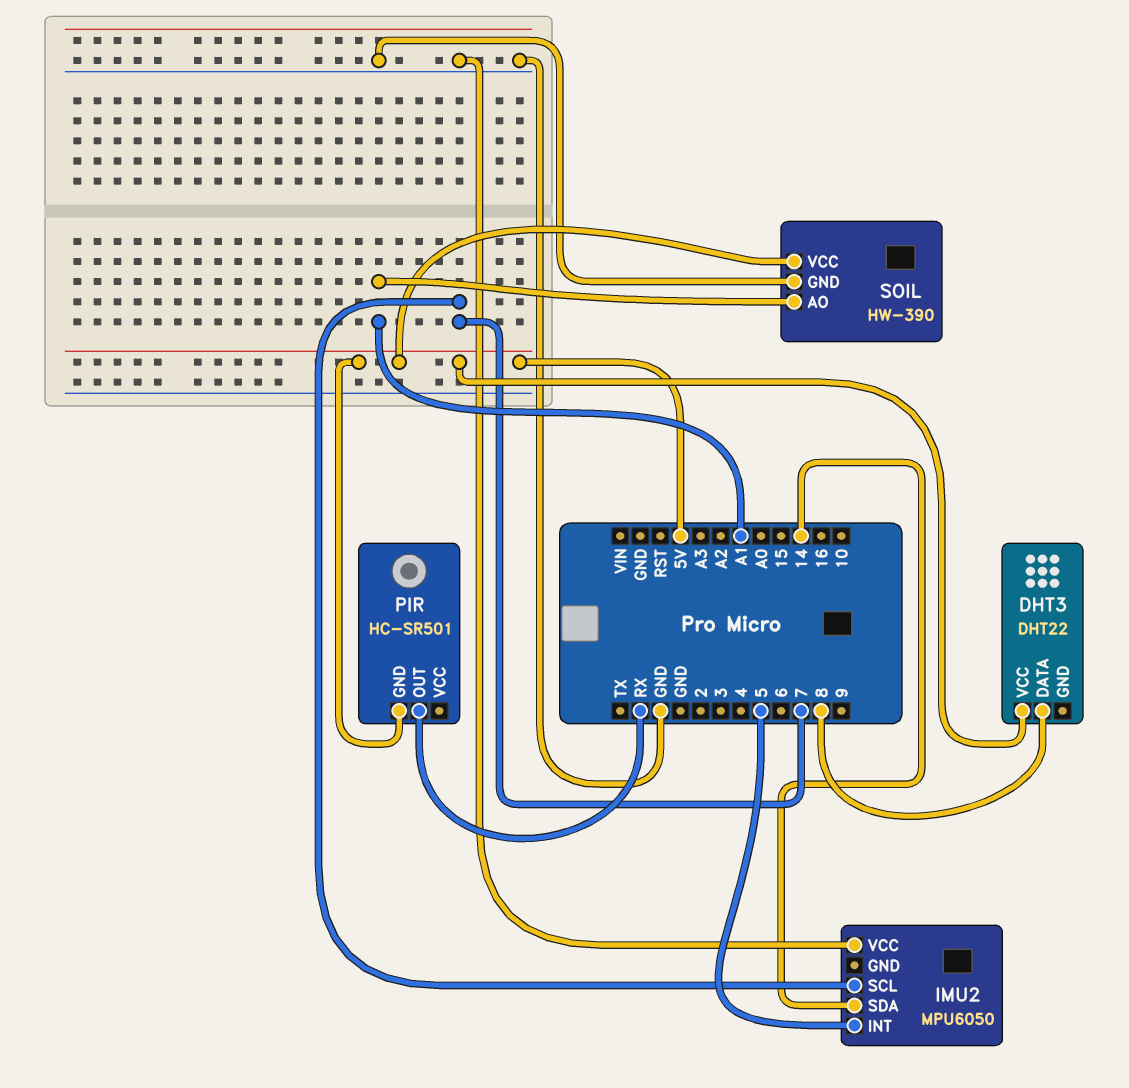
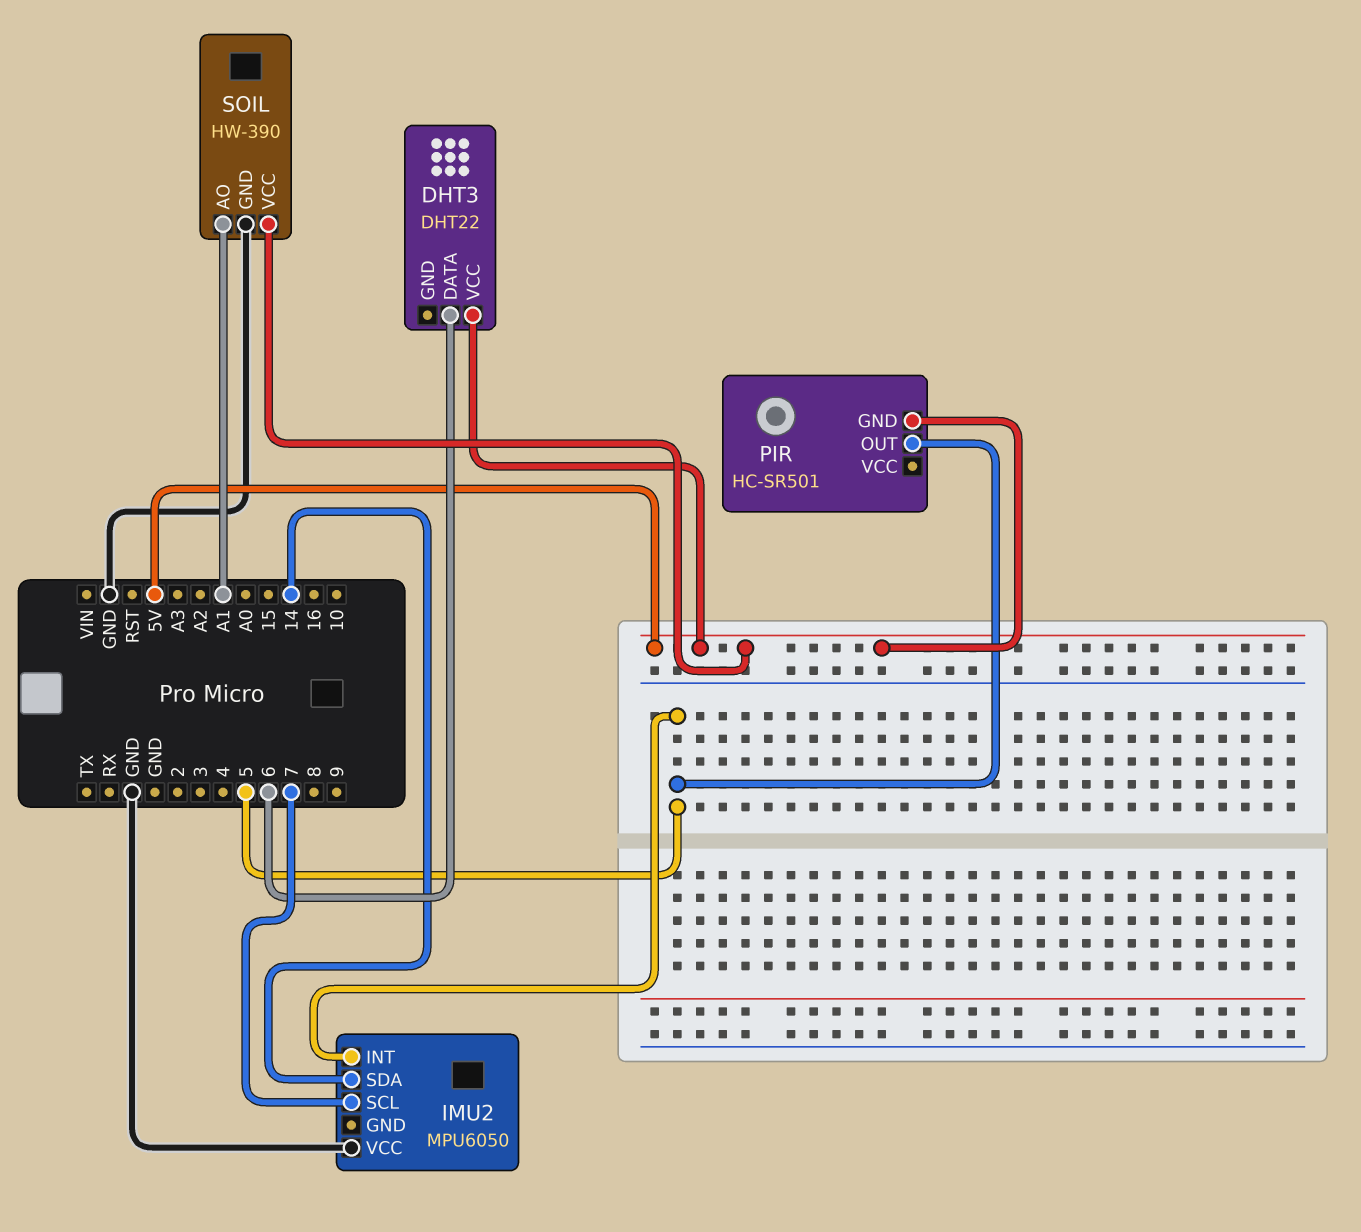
DHT3 pin DATA: 8 -> 6
PIR pin OUT: RX -> 5

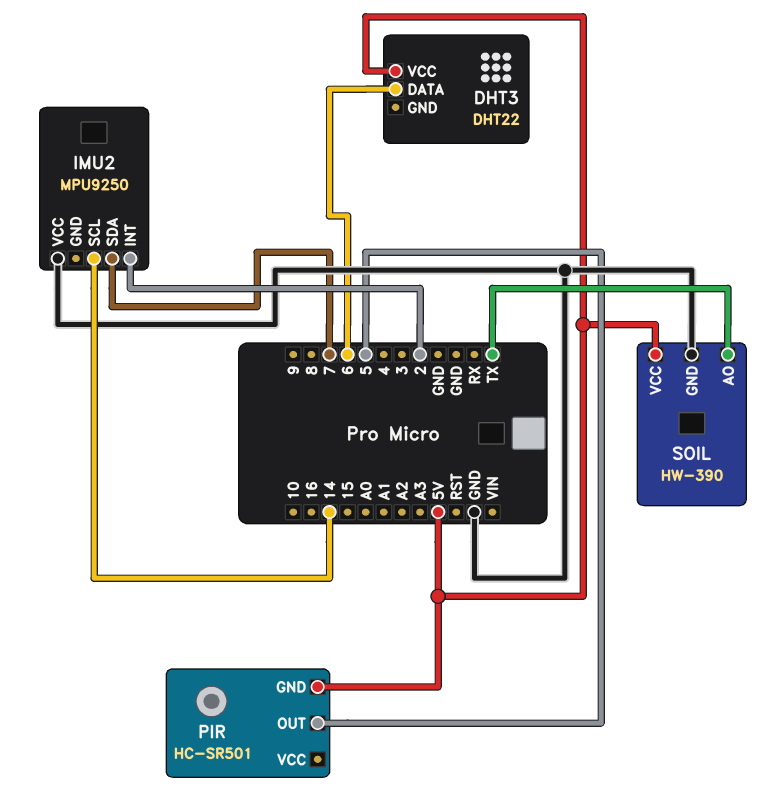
IMU2: MPU6050 -> MPU9250
IMU2 pin INT: 5 -> 2
IMU2 pin SCL: 7 -> 14
IMU2 pin SDA: 14 -> 7
SOIL pin AO: A1 -> TX

